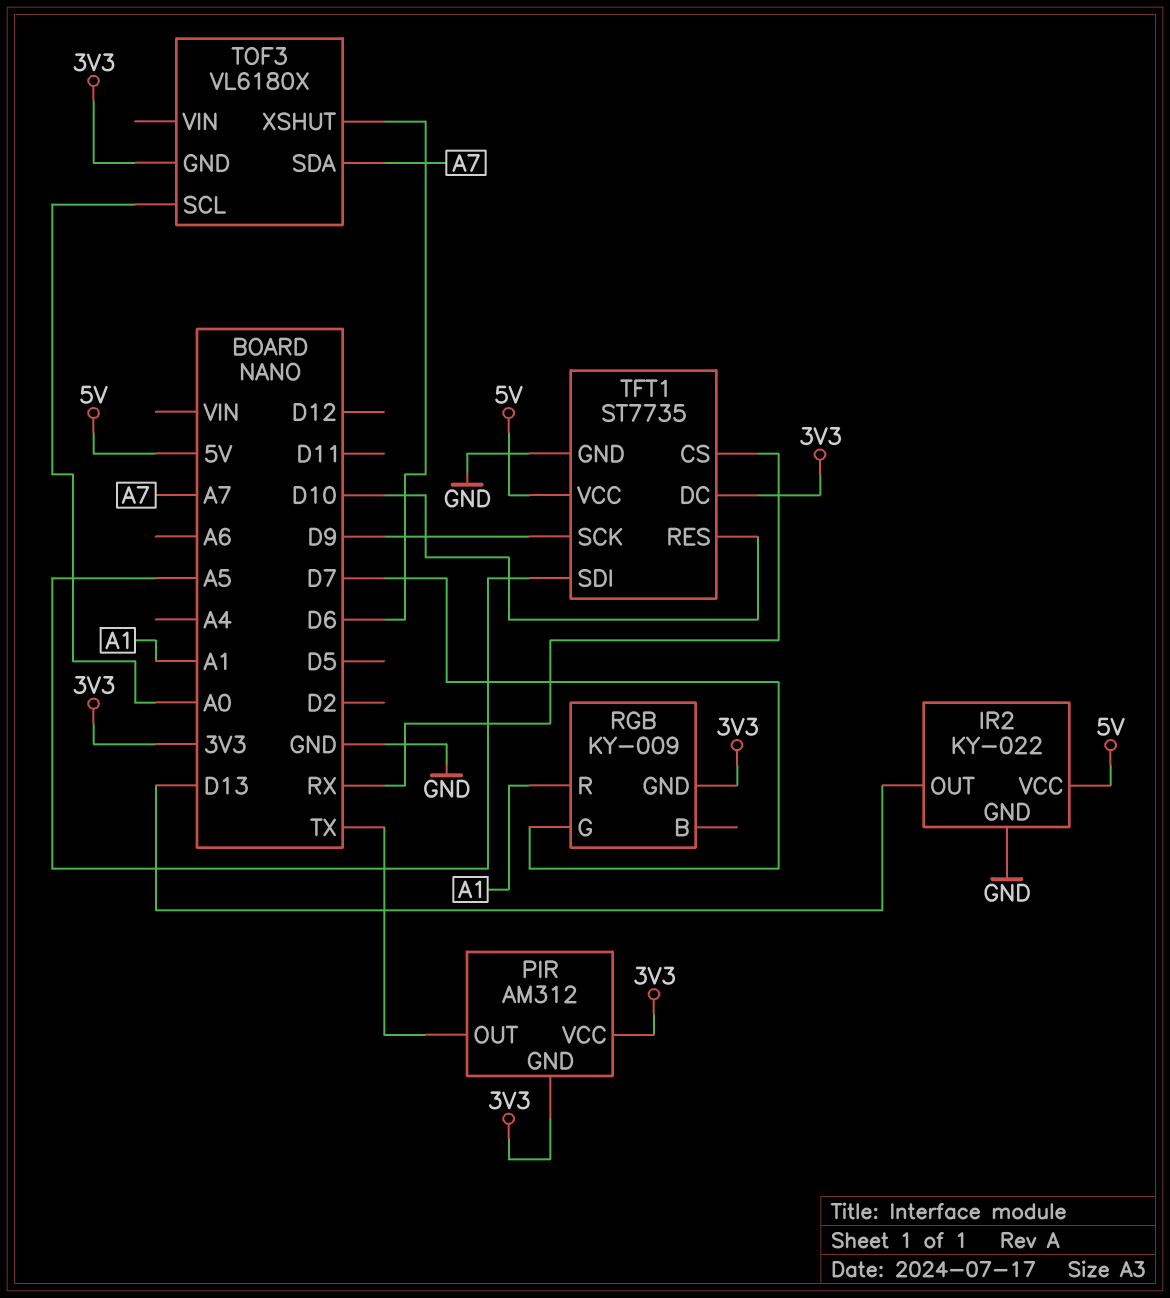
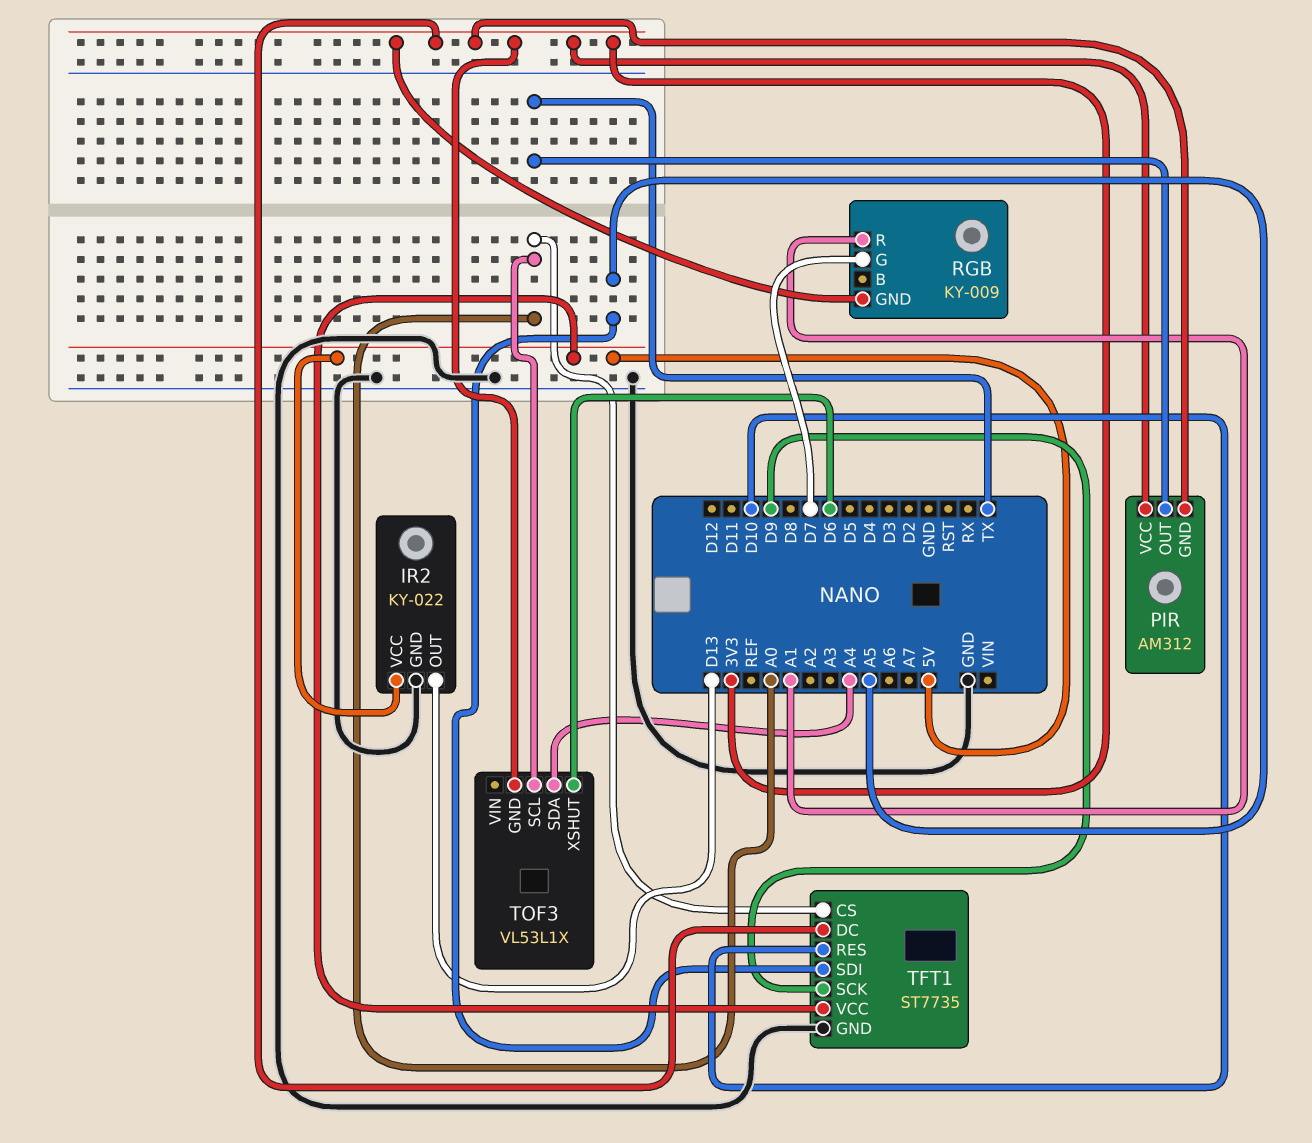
TFT1 pin CS: RX -> A0
TOF3: VL6180X -> VL53L1X
TOF3 pin SDA: A7 -> A4

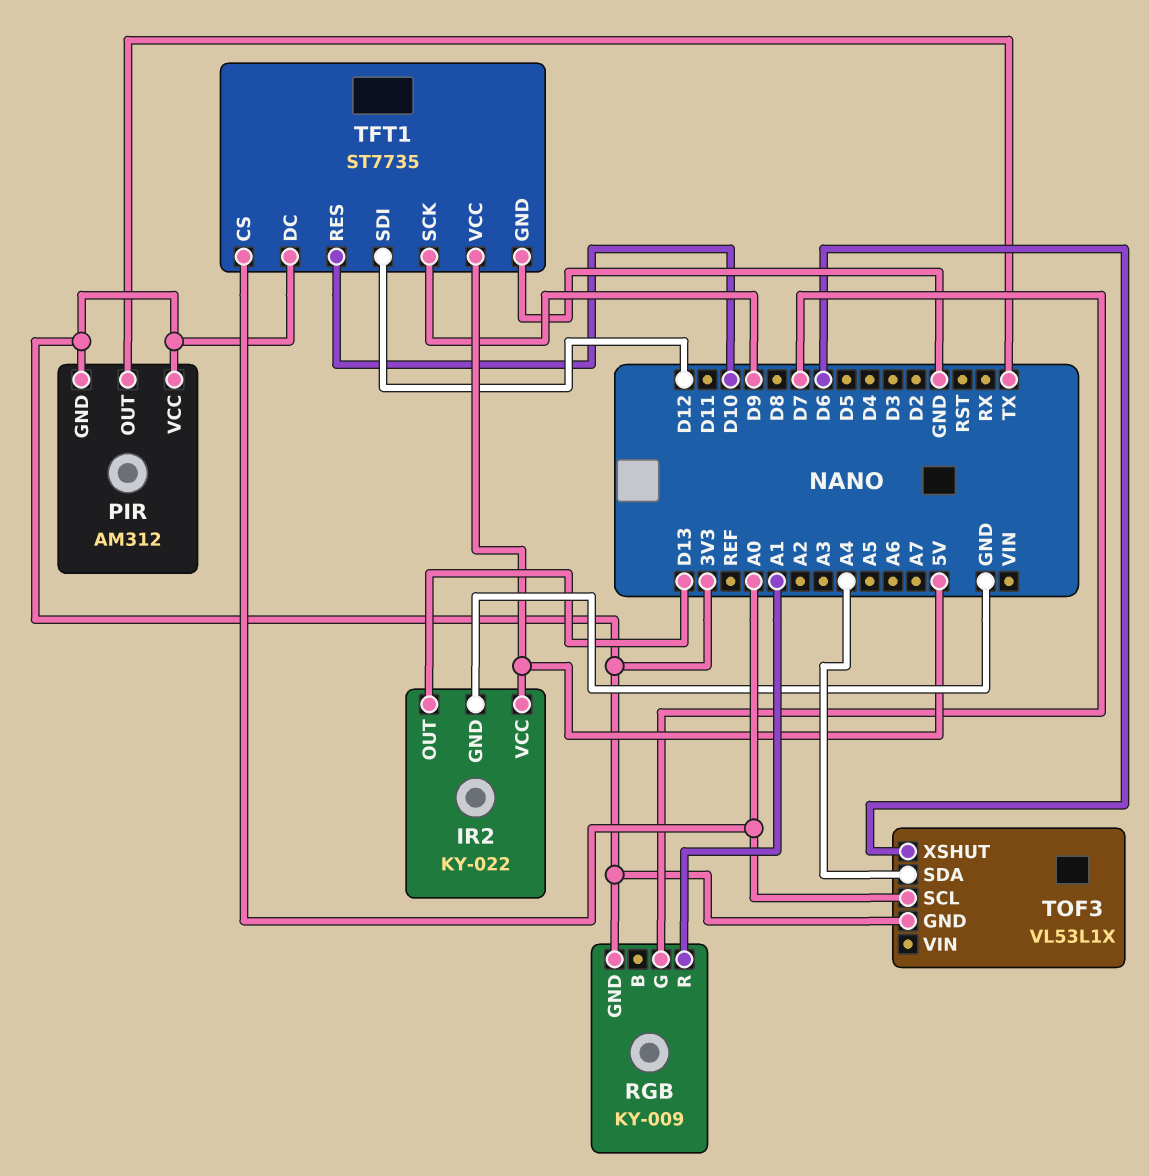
TFT1 pin SDI: A5 -> D12

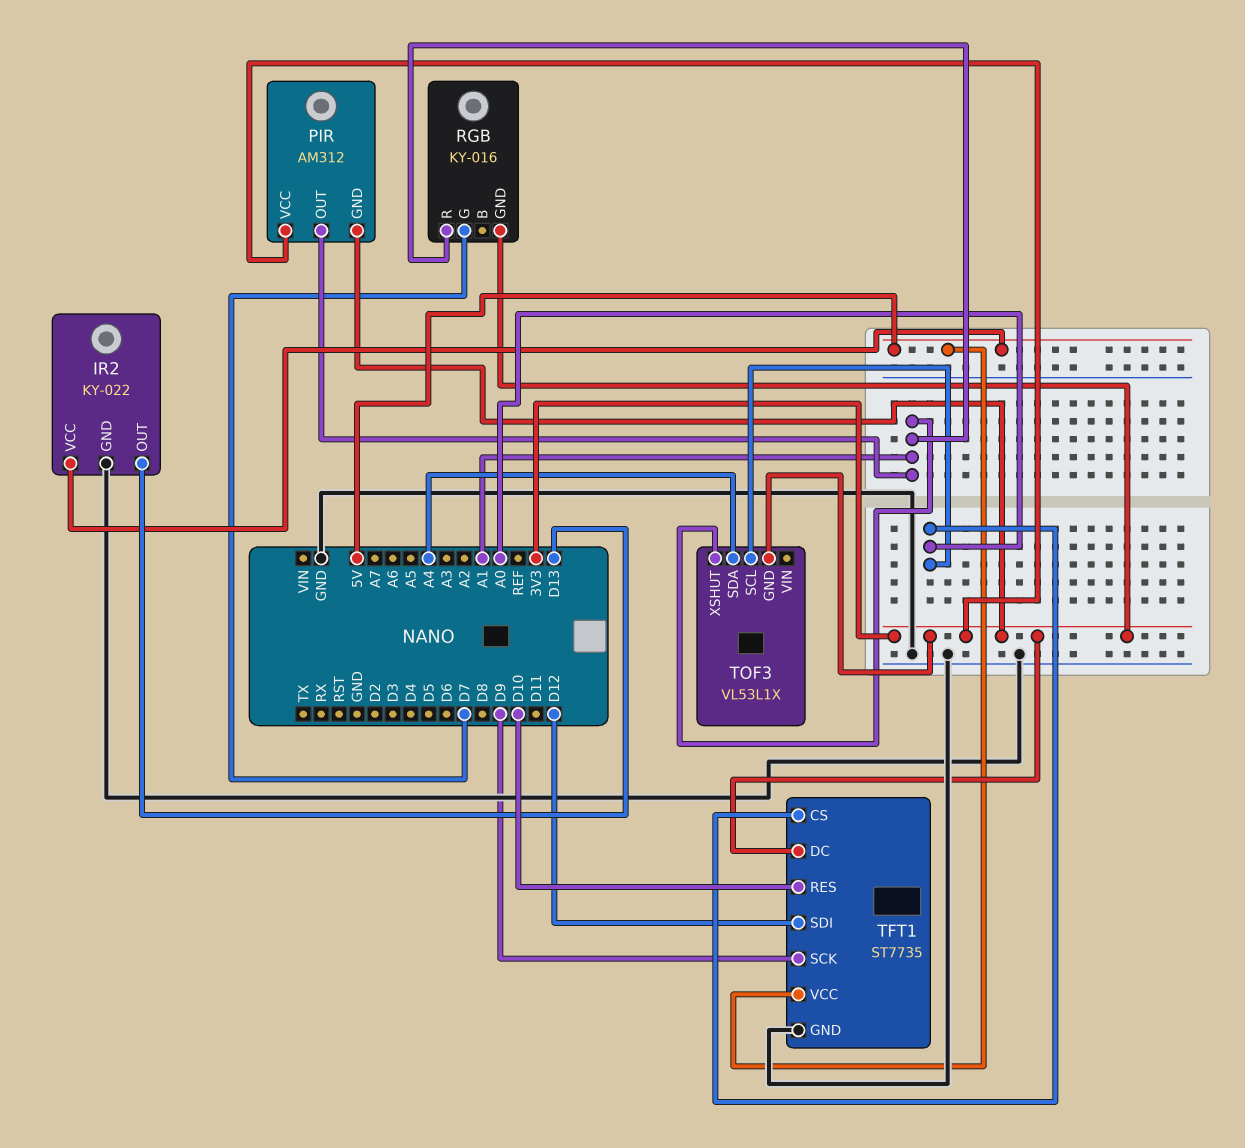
PIR pin OUT: TX -> A1
RGB: KY-009 -> KY-016
TOF3 pin XSHUT: D6 -> A1

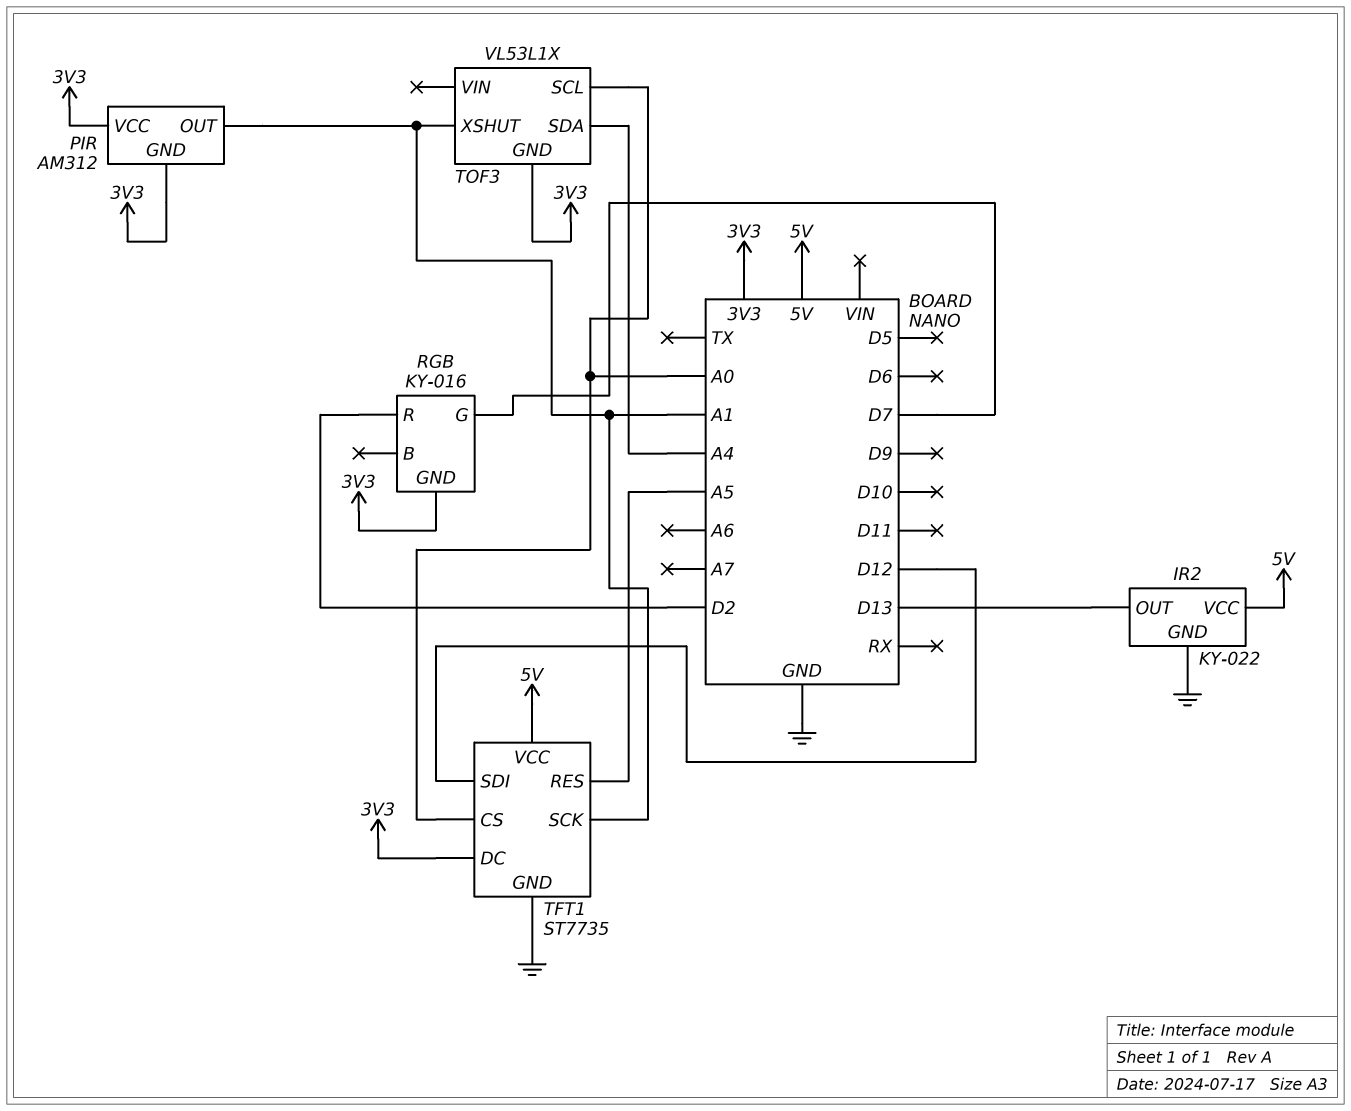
RGB pin R: A1 -> D2
TFT1 pin RES: D10 -> A5
TFT1 pin SCK: D9 -> A1

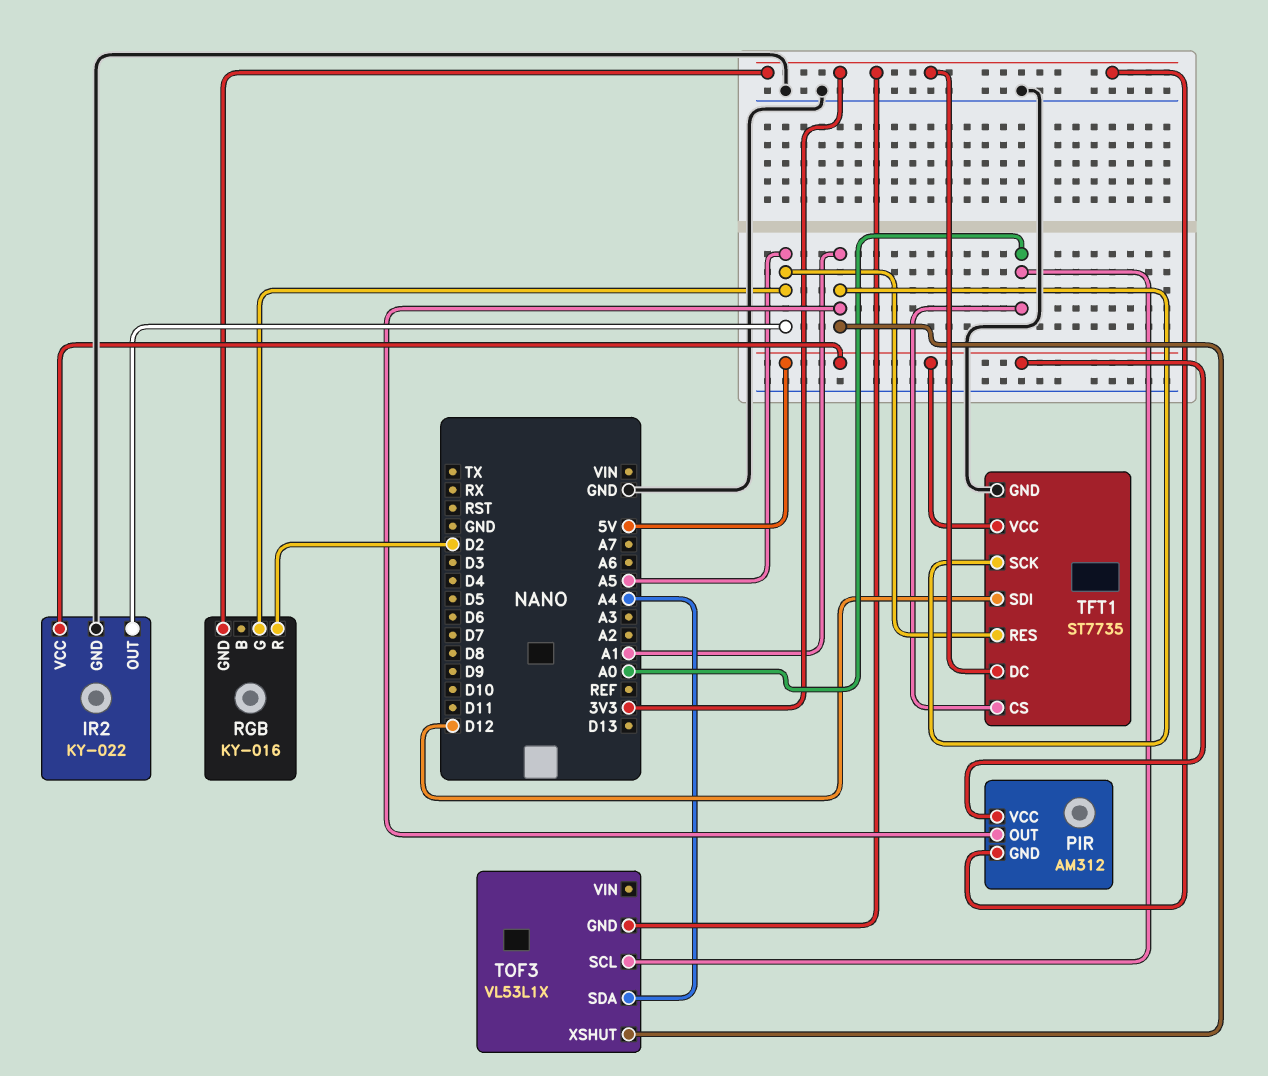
IR2 pin OUT: D13 -> A5
PIR pin VCC: 3V3 -> 5V
RGB pin G: D7 -> A5

